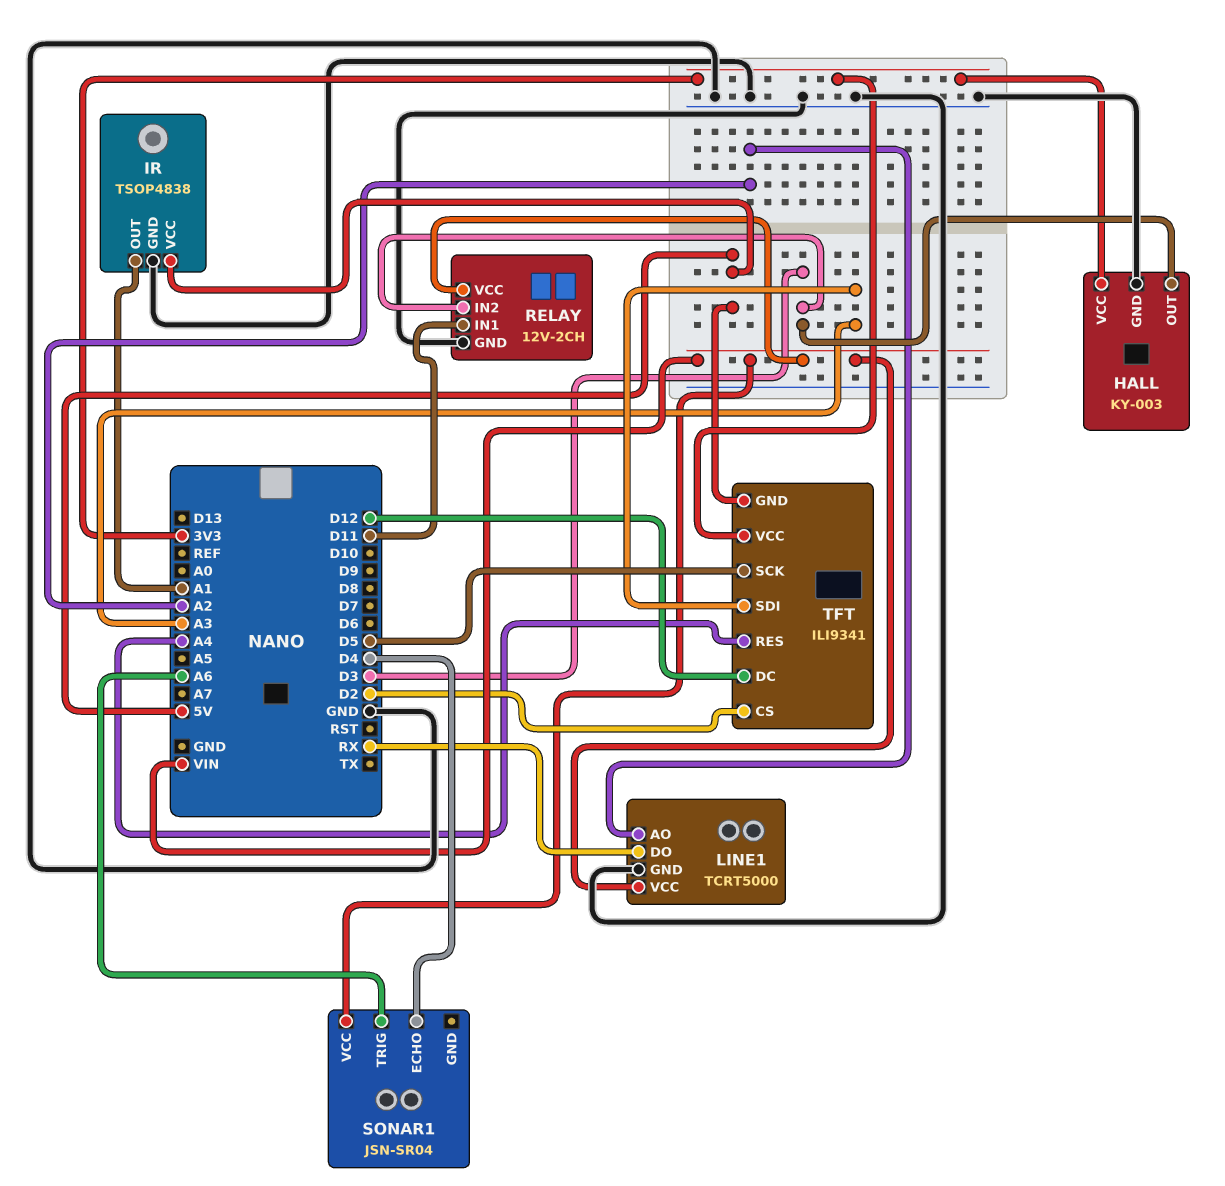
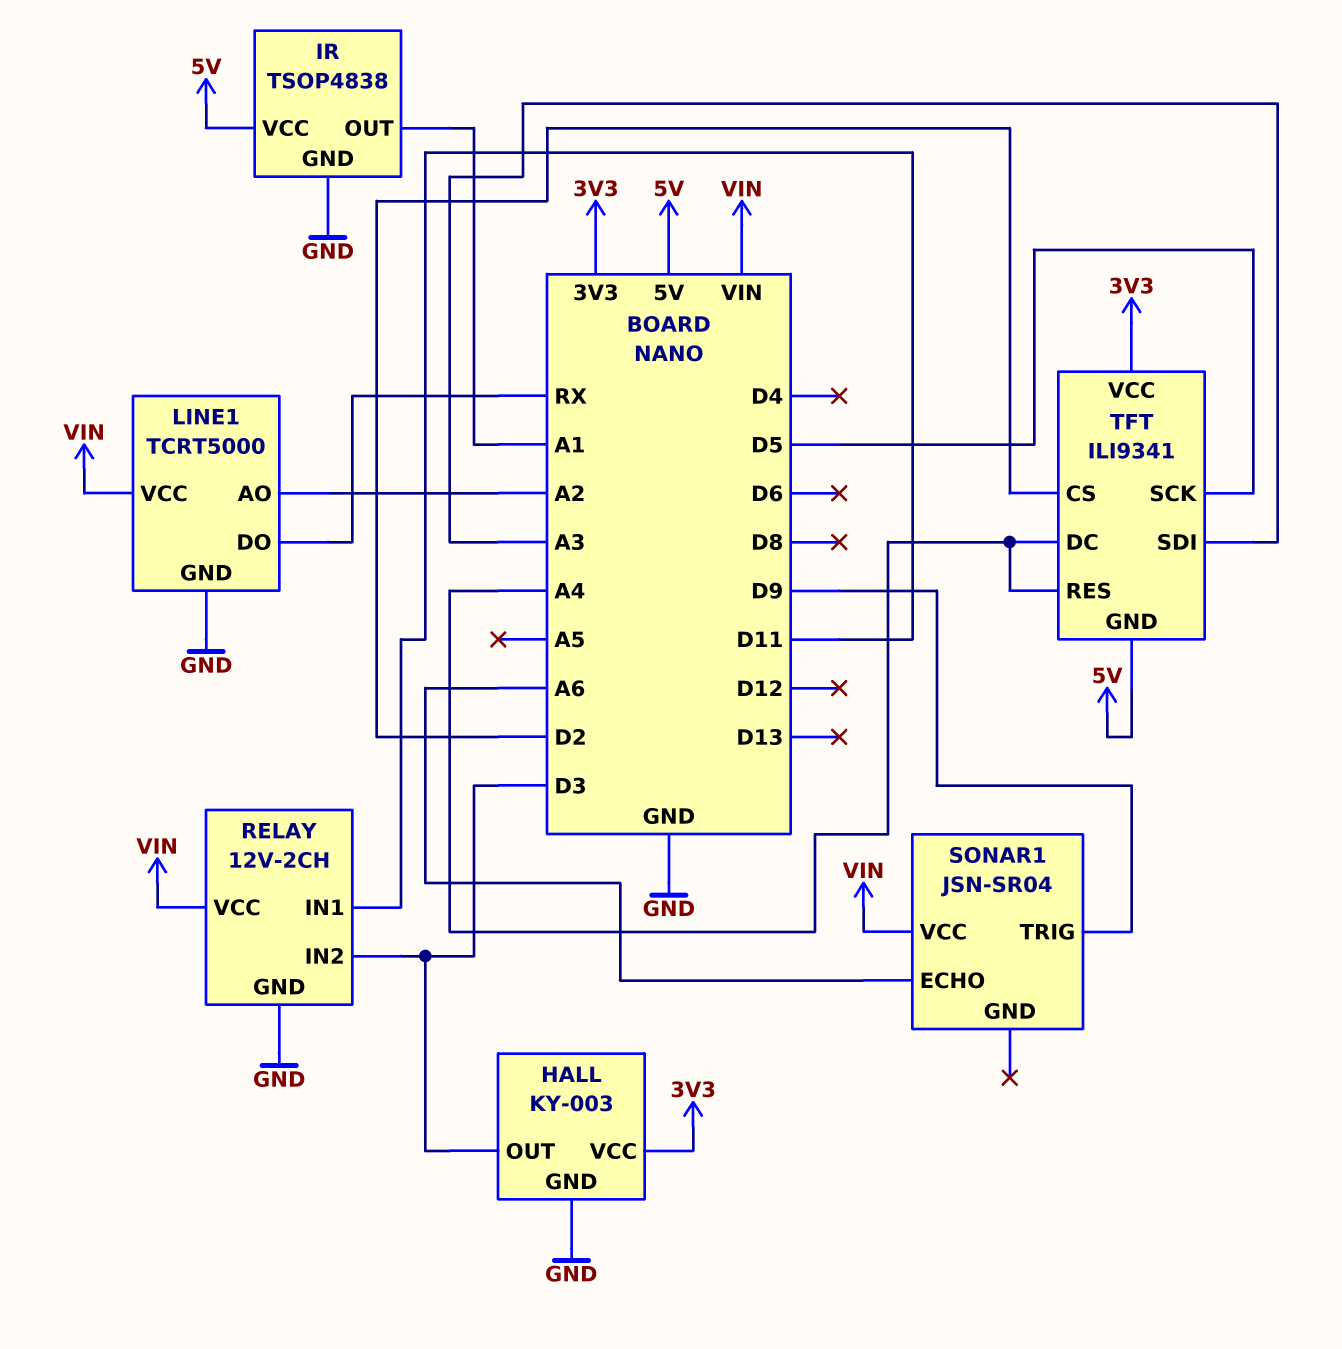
SONAR1 pin ECHO: D4 -> A6
SONAR1 pin TRIG: A6 -> D9
TFT pin DC: D12 -> A4

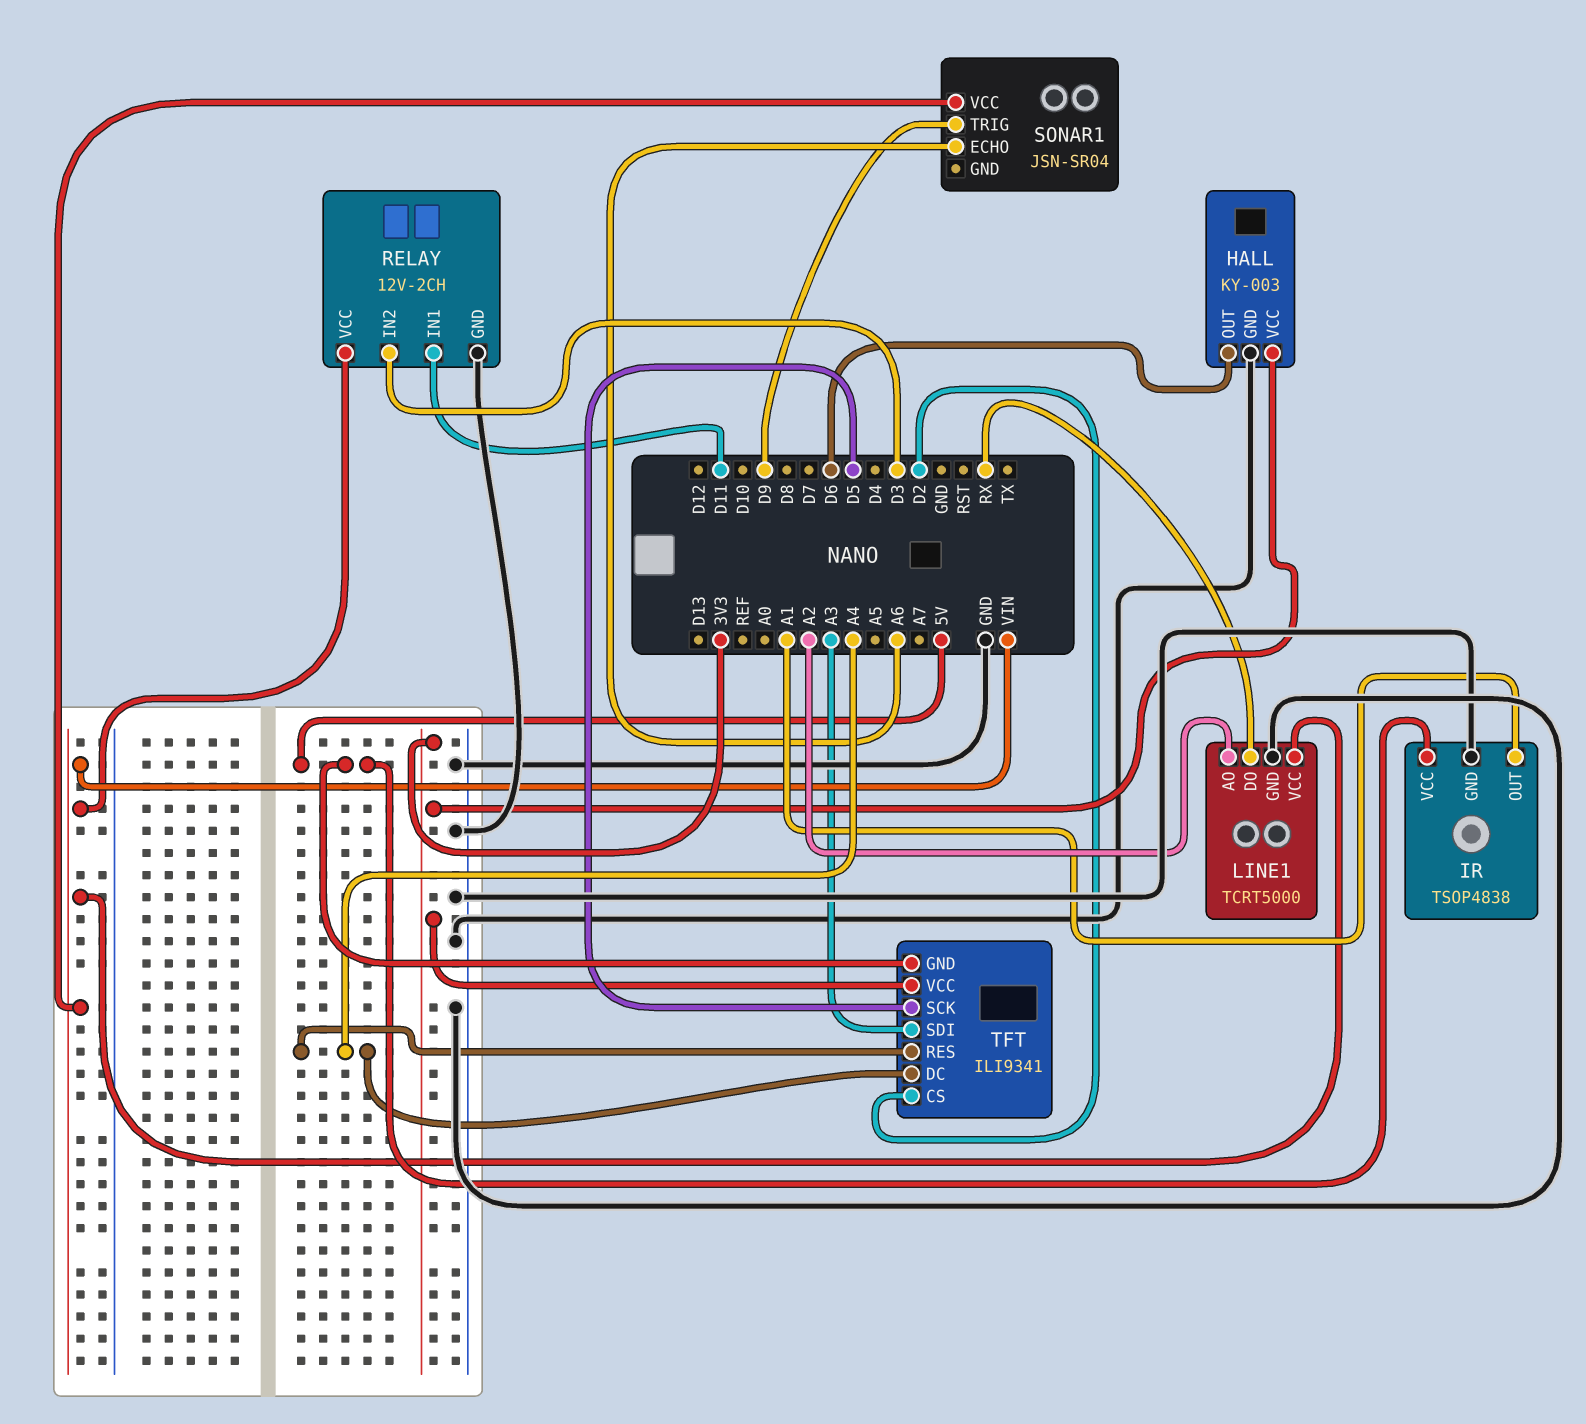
HALL pin OUT: D3 -> D6

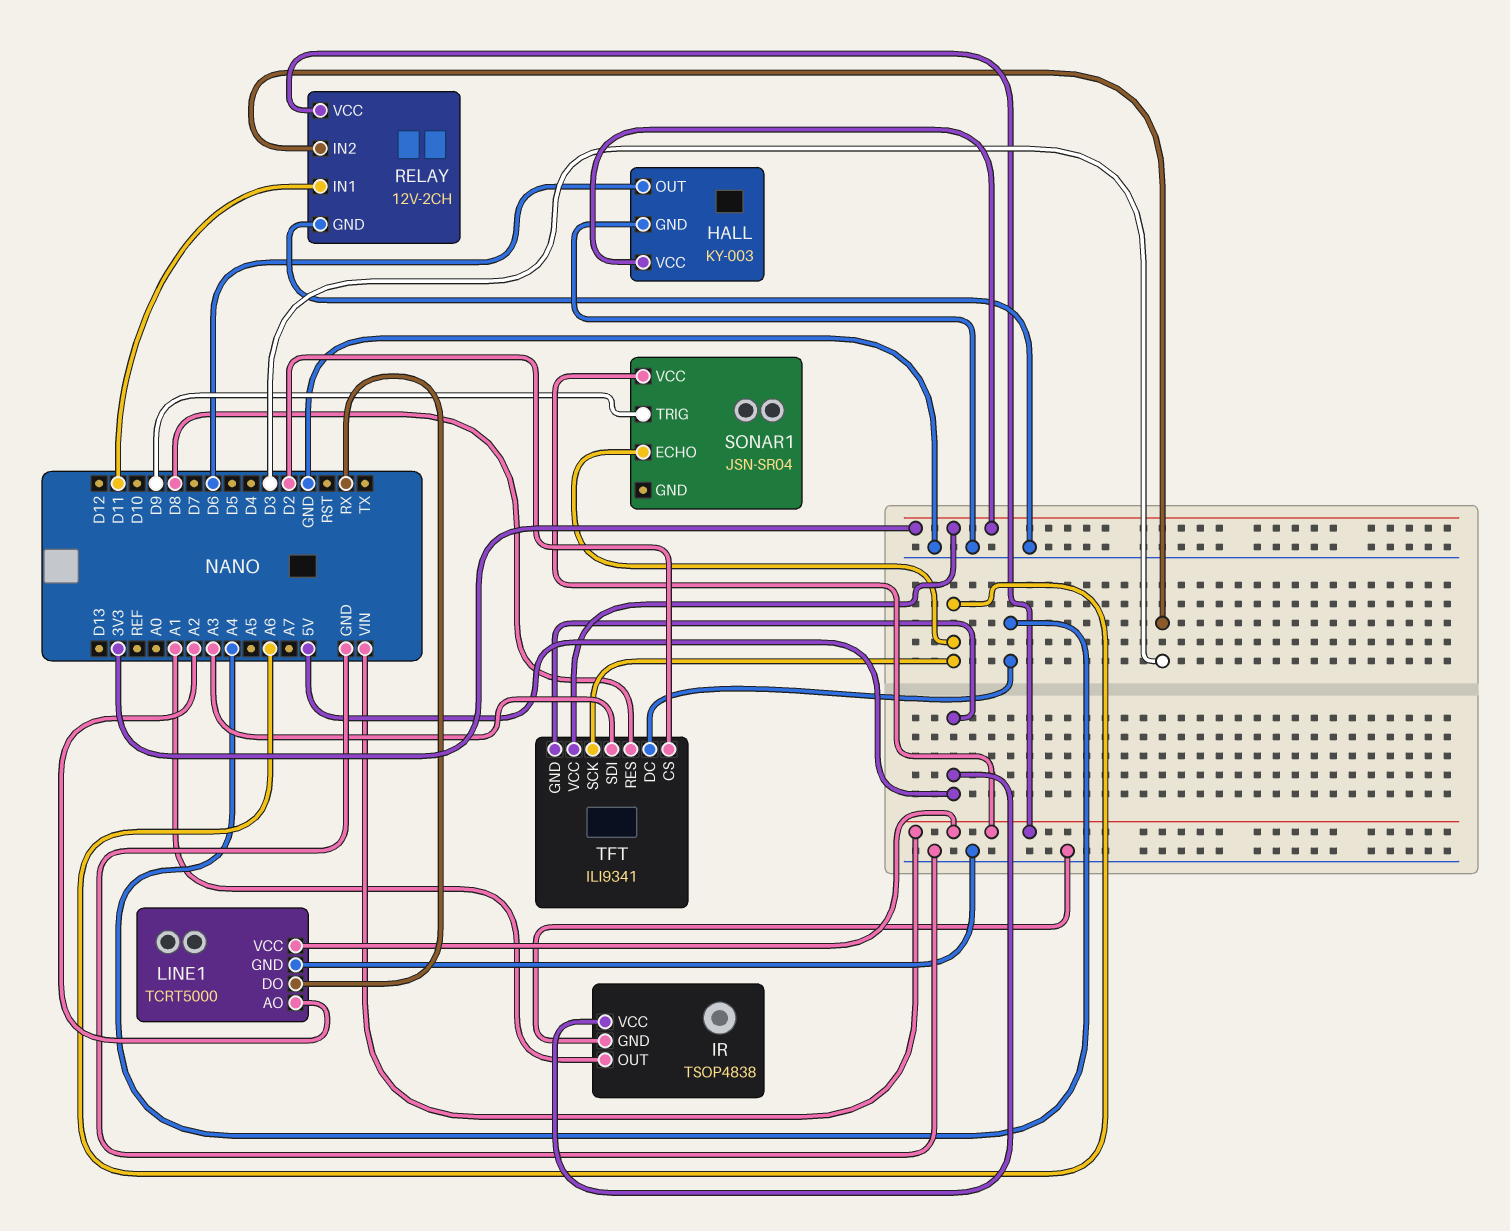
TFT pin RES: A4 -> D8
TFT pin SCK: D5 -> A6

